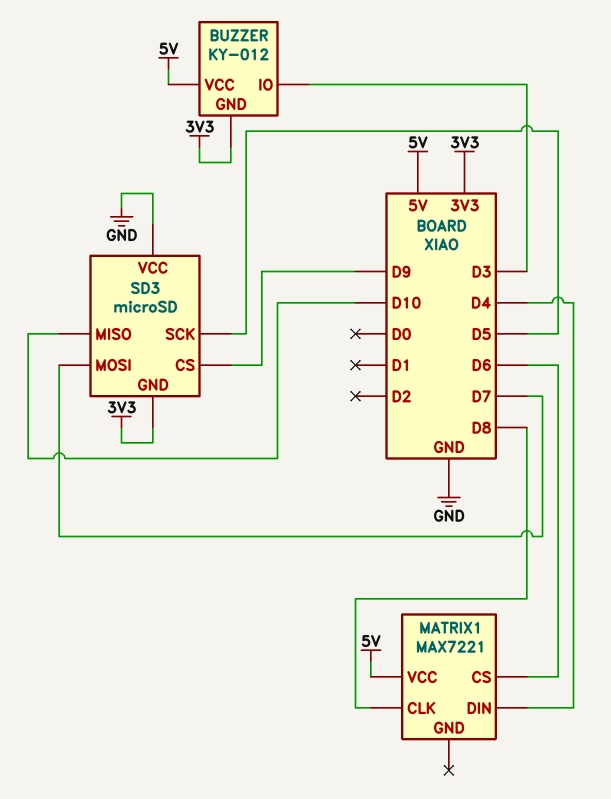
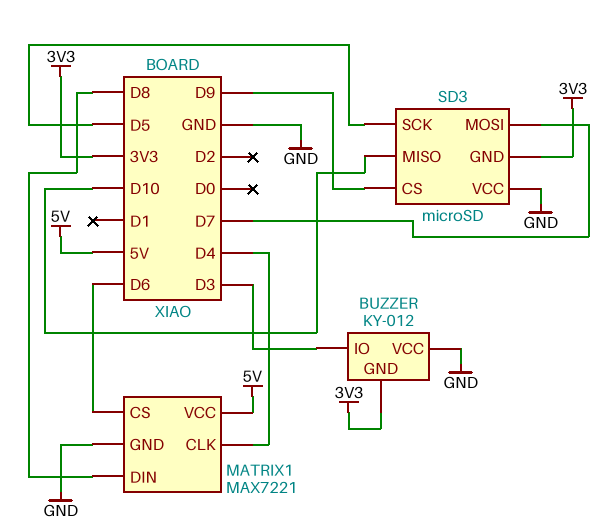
BUZZER pin VCC: 5V -> GND
MATRIX1 pin CLK: D8 -> D4
MATRIX1 pin DIN: D4 -> D8
MATRIX1 pin GND: none -> GND

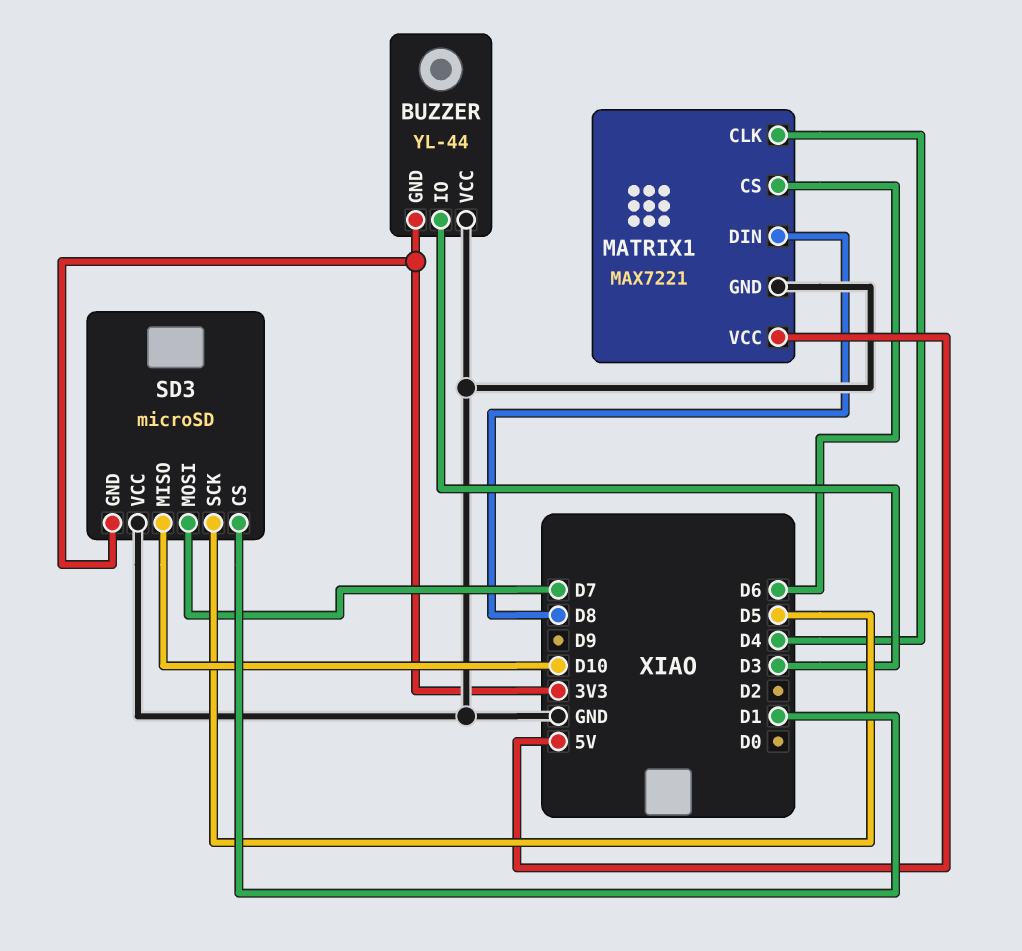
BUZZER: KY-012 -> YL-44
SD3 pin CS: D9 -> D1

